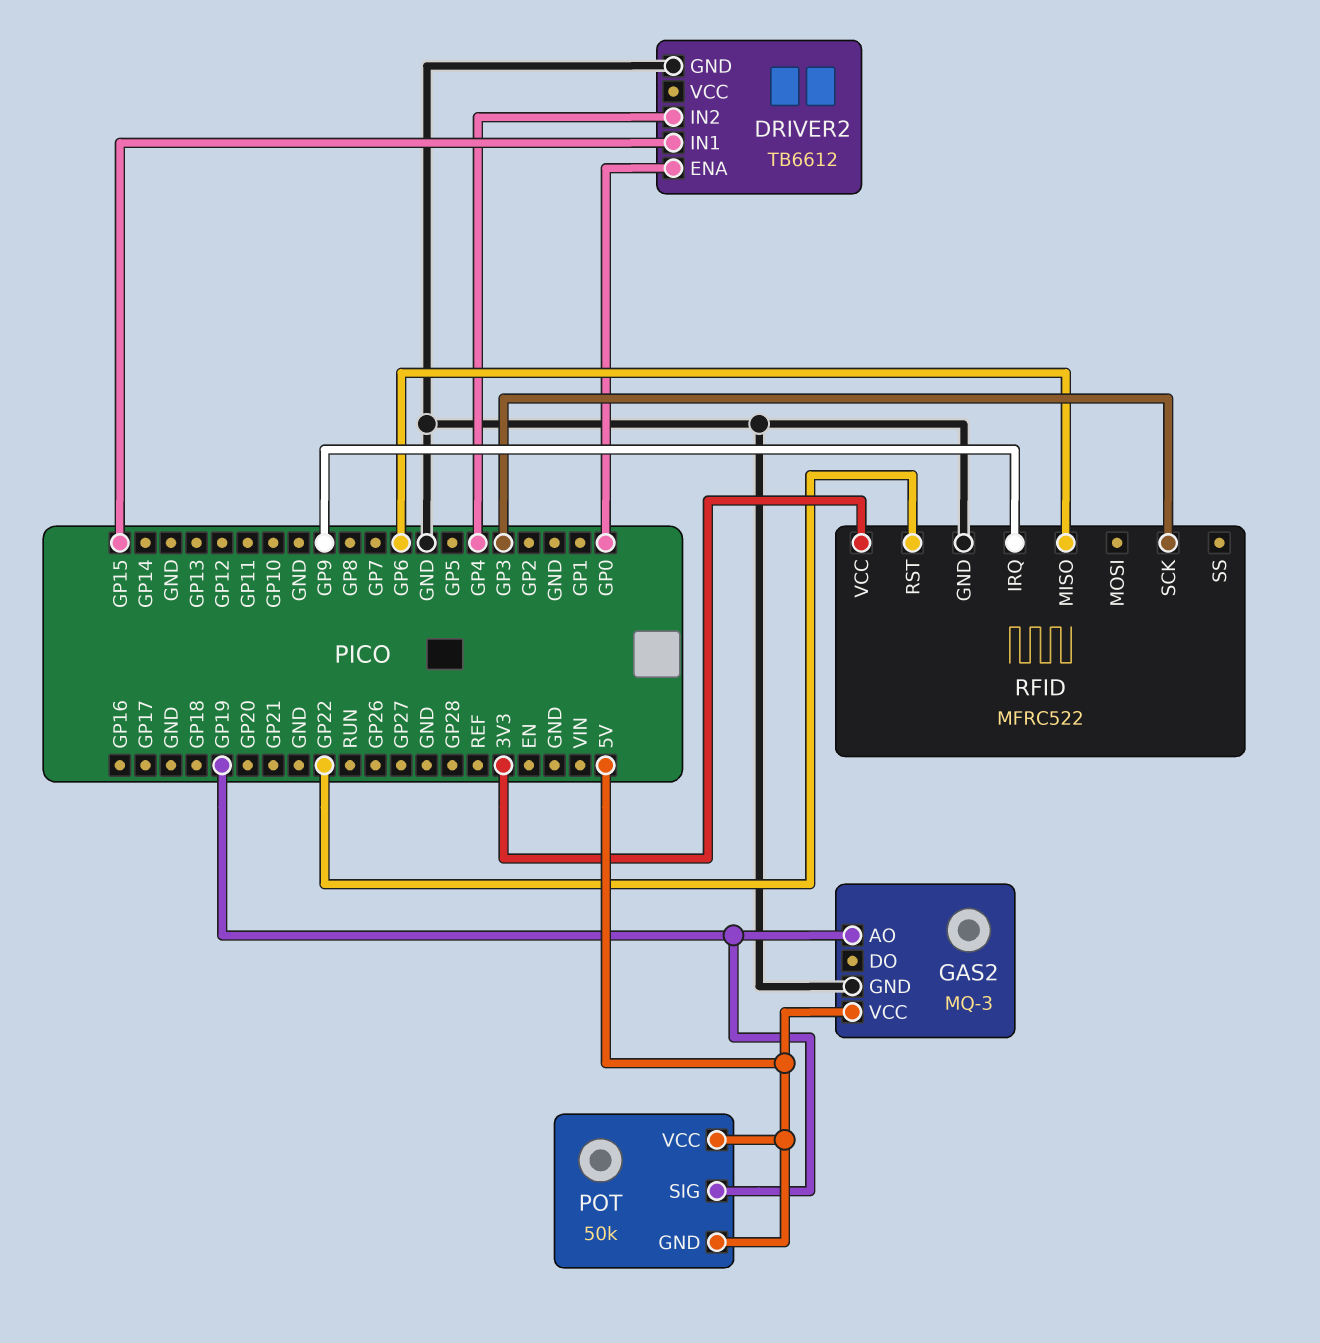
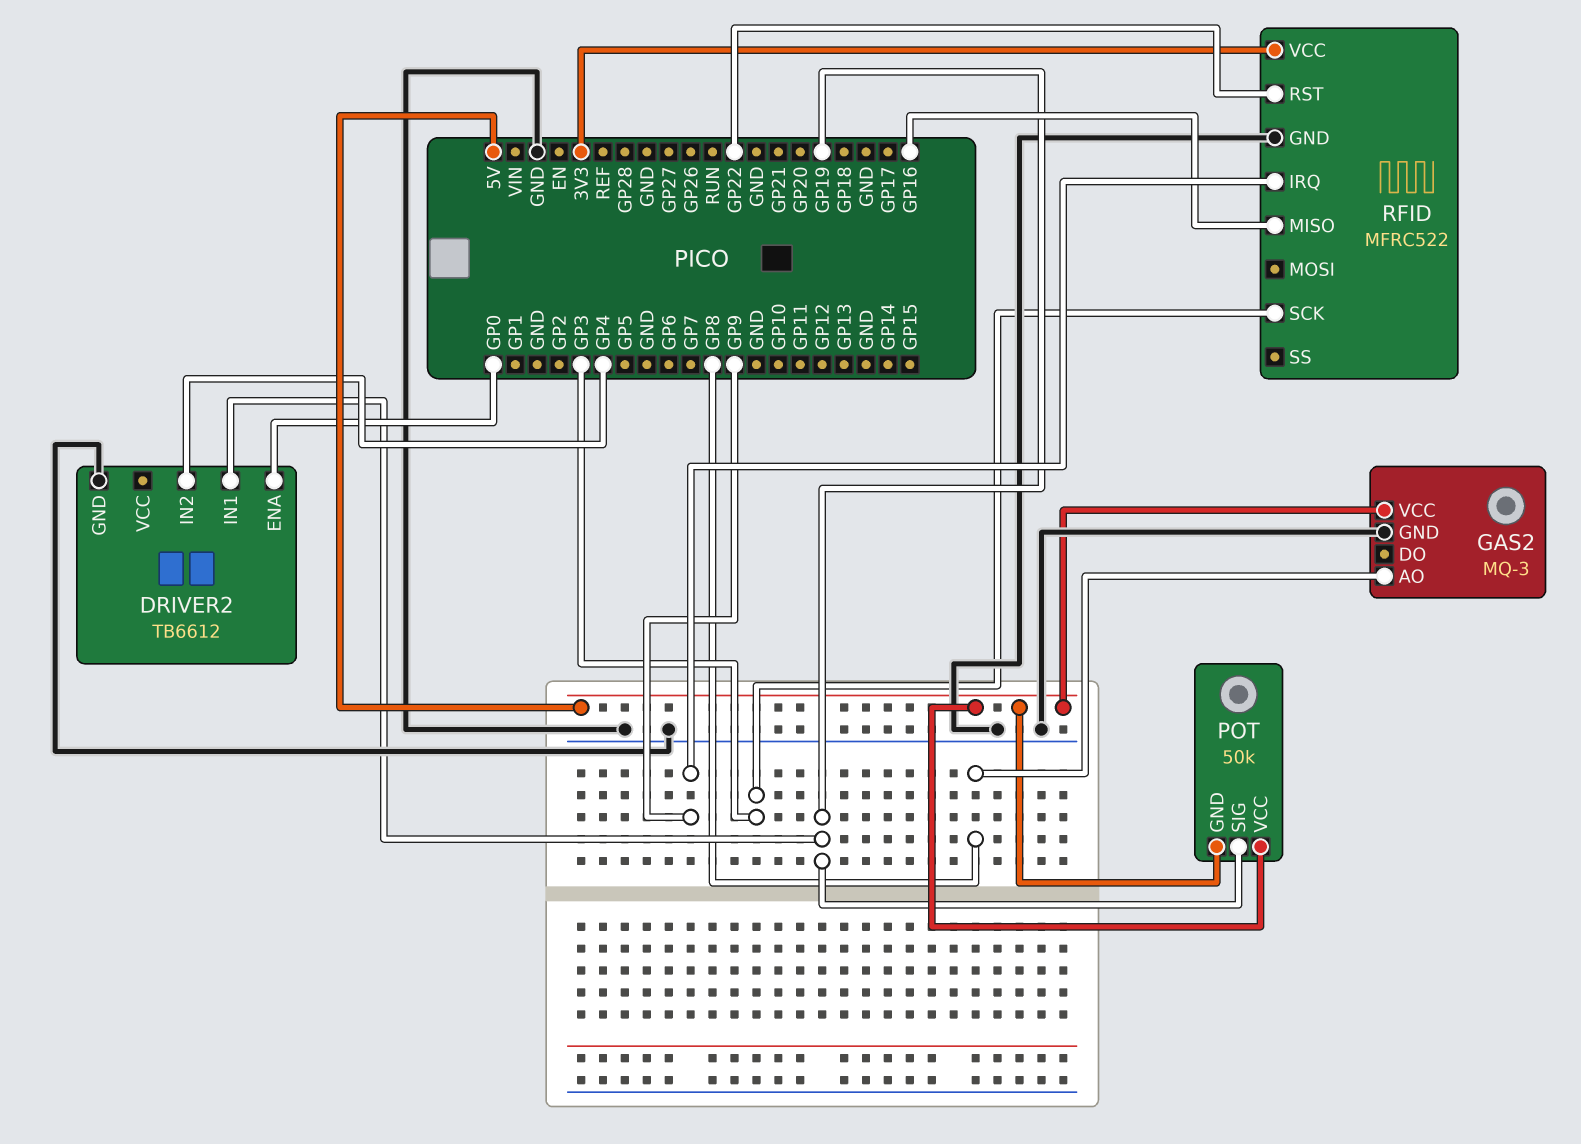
DRIVER2 pin IN1: GP15 -> GP19
GAS2 pin AO: GP19 -> GP8
RFID pin MISO: GP6 -> GP16

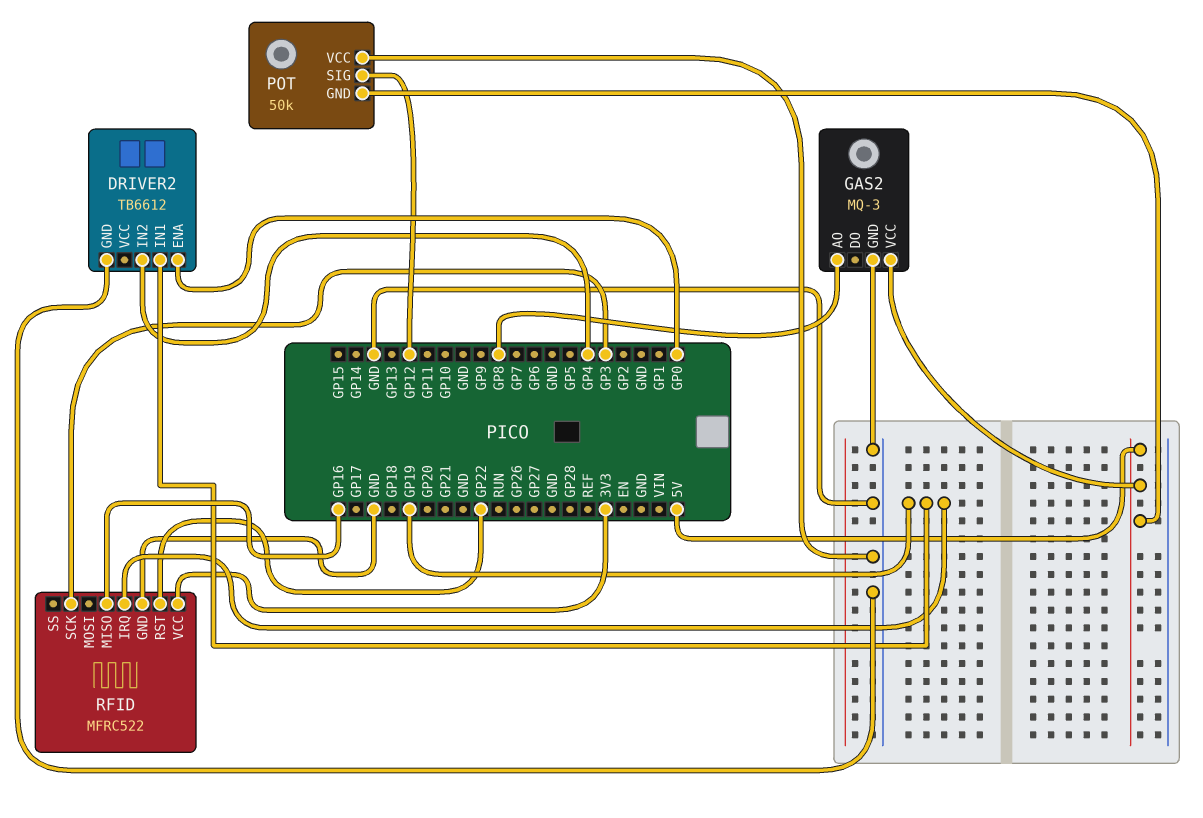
POT pin SIG: GP19 -> GP12
POT pin VCC: 5V -> GND
RFID pin IRQ: GP9 -> GP19

